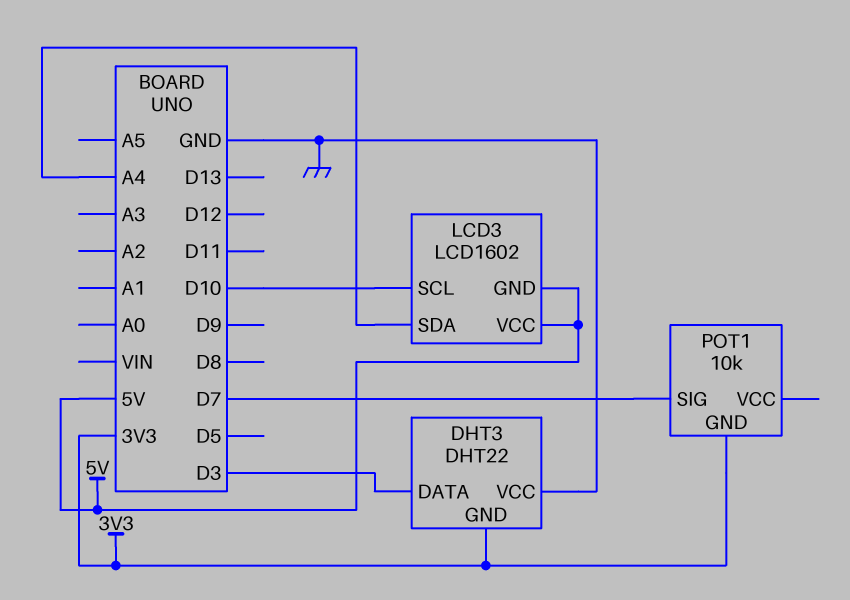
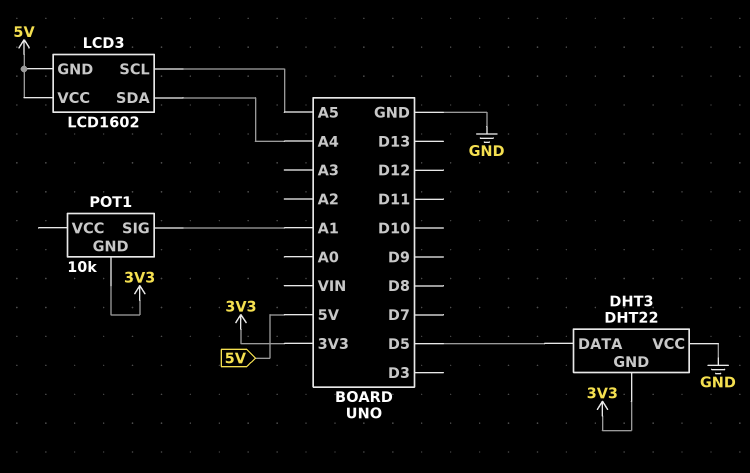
DHT3 pin DATA: D3 -> D5
LCD3 pin SCL: D10 -> A5
POT1 pin SIG: D7 -> A1

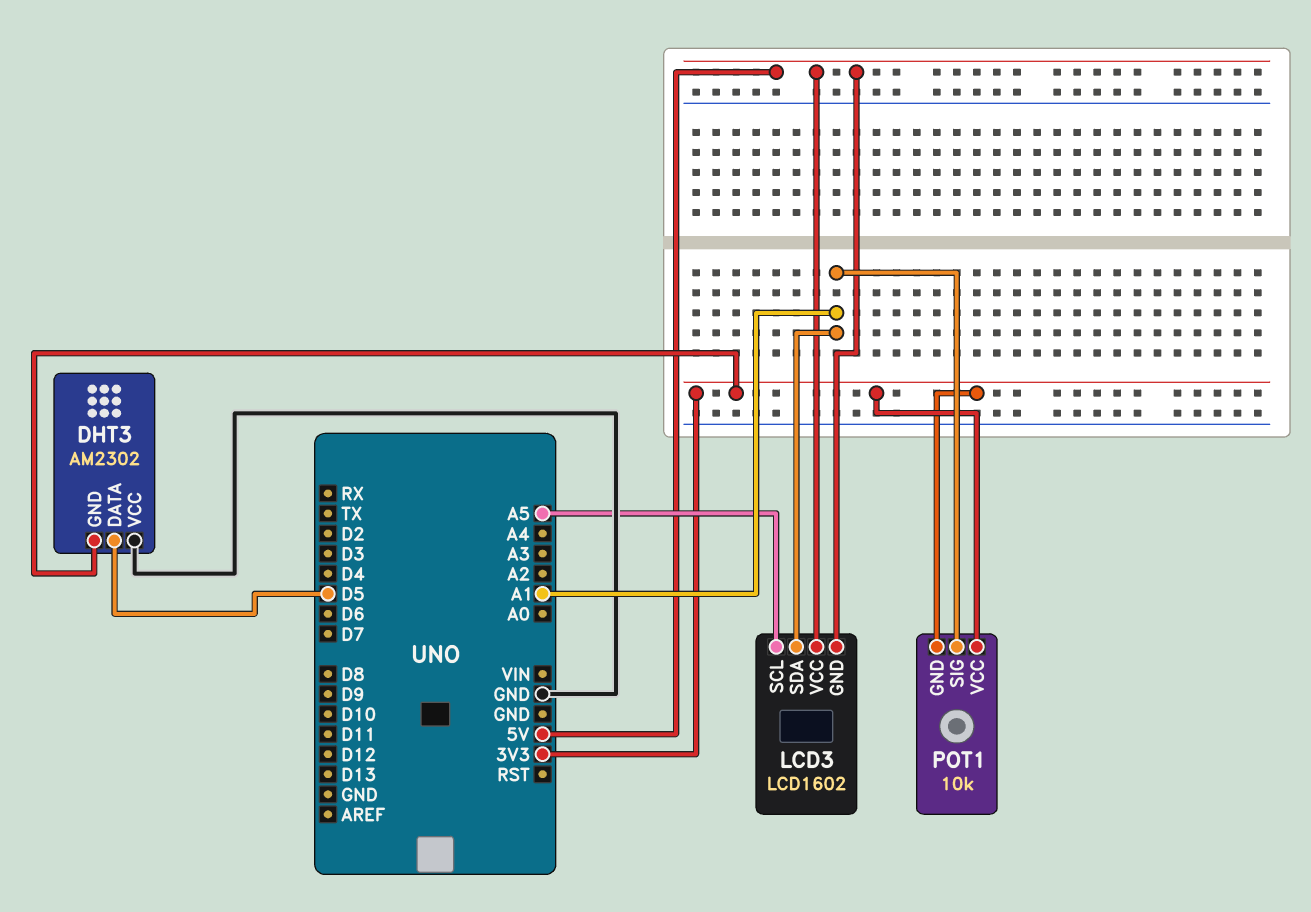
DHT3: DHT22 -> AM2302
LCD3 pin SDA: A4 -> A1
POT1 pin VCC: none -> 3V3

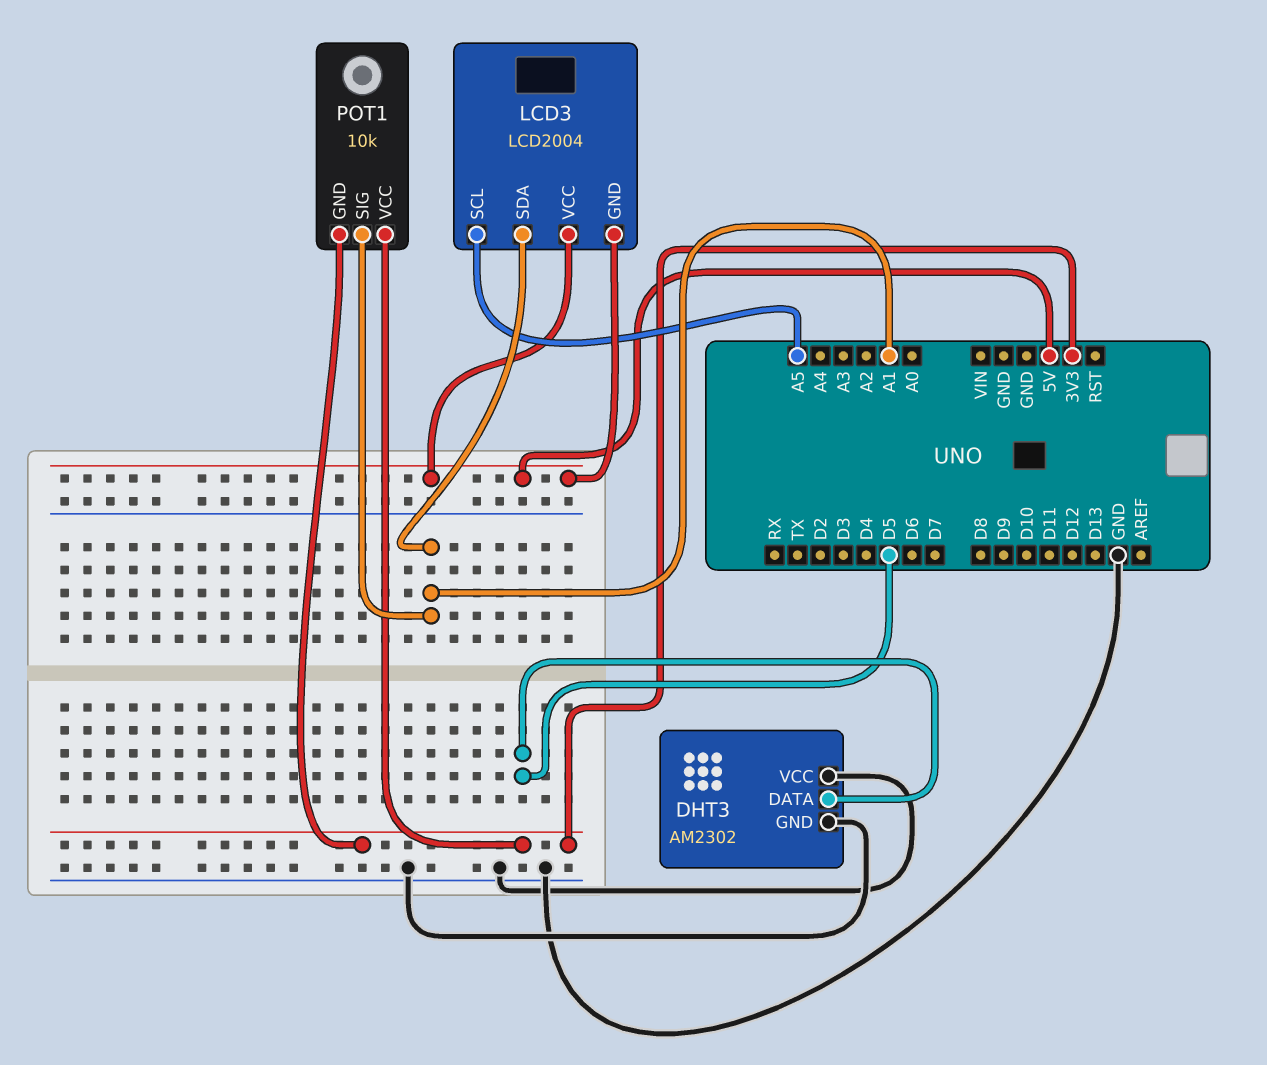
DHT3 pin GND: 3V3 -> GND
LCD3: LCD1602 -> LCD2004

